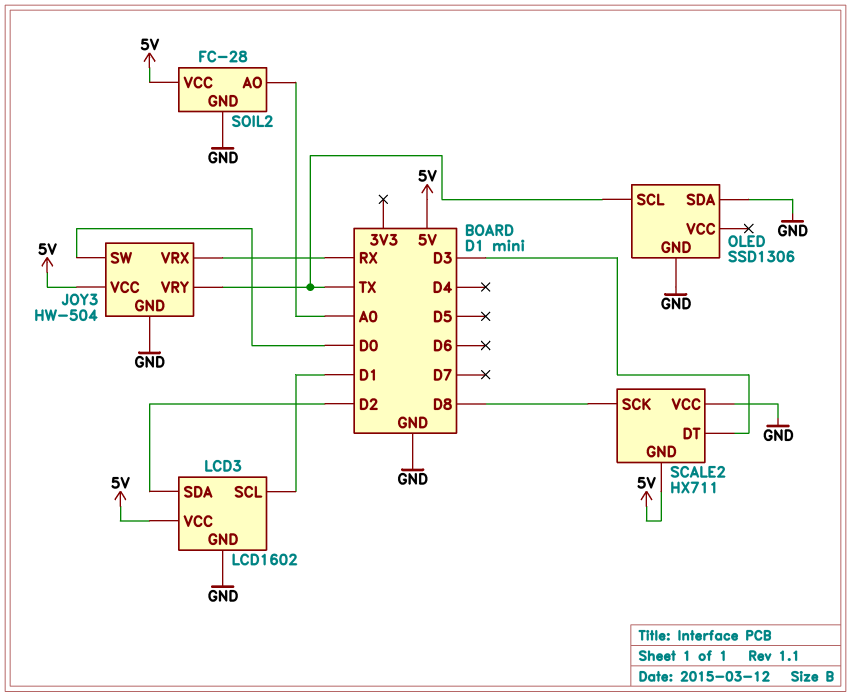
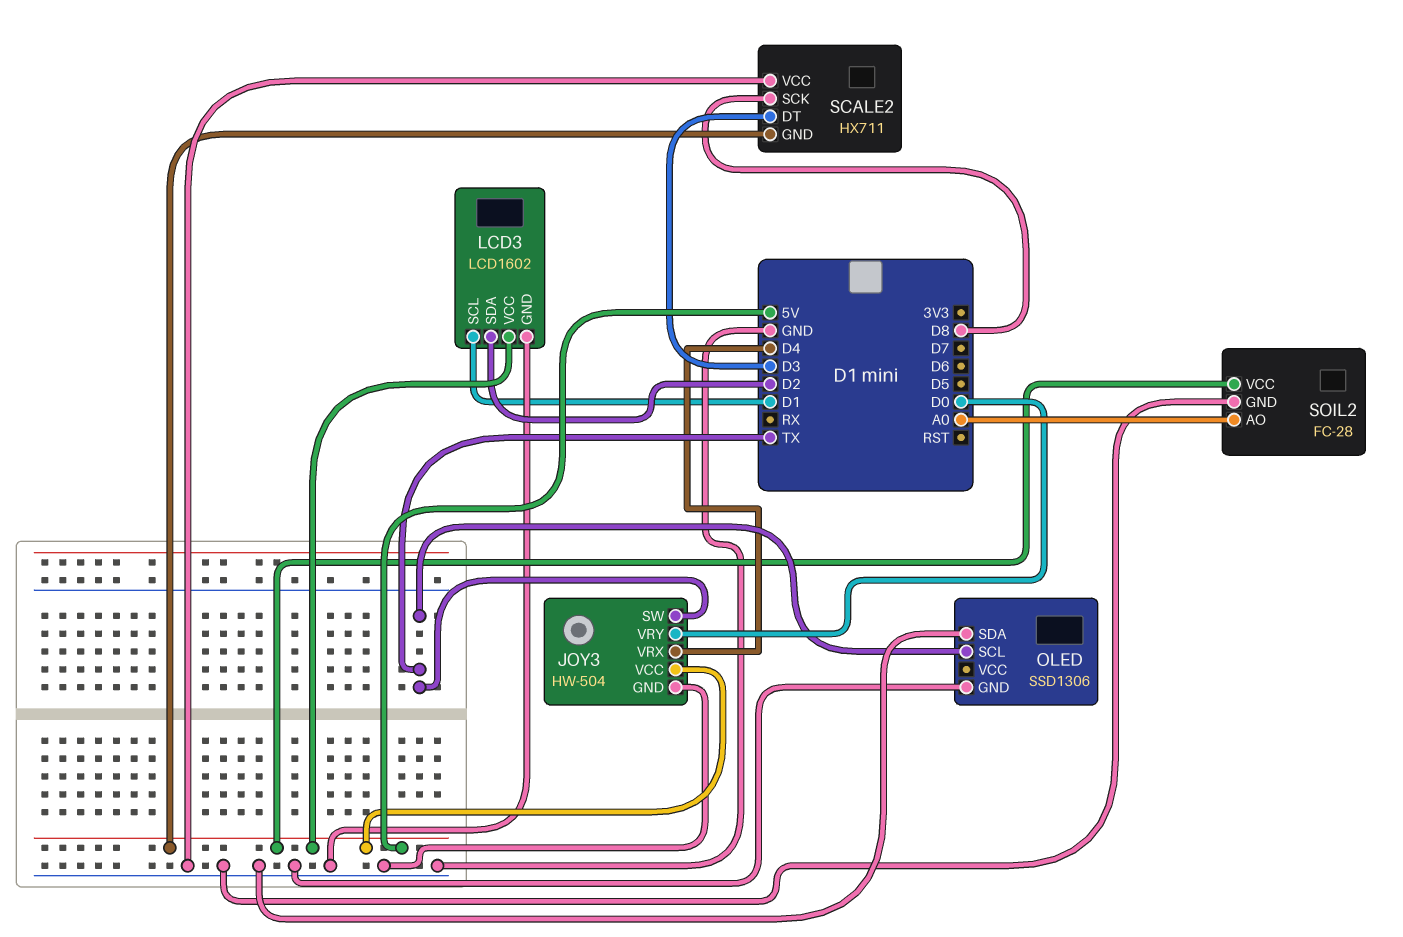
JOY3 pin SW: D0 -> TX
JOY3 pin VRX: RX -> D4
JOY3 pin VRY: TX -> D0

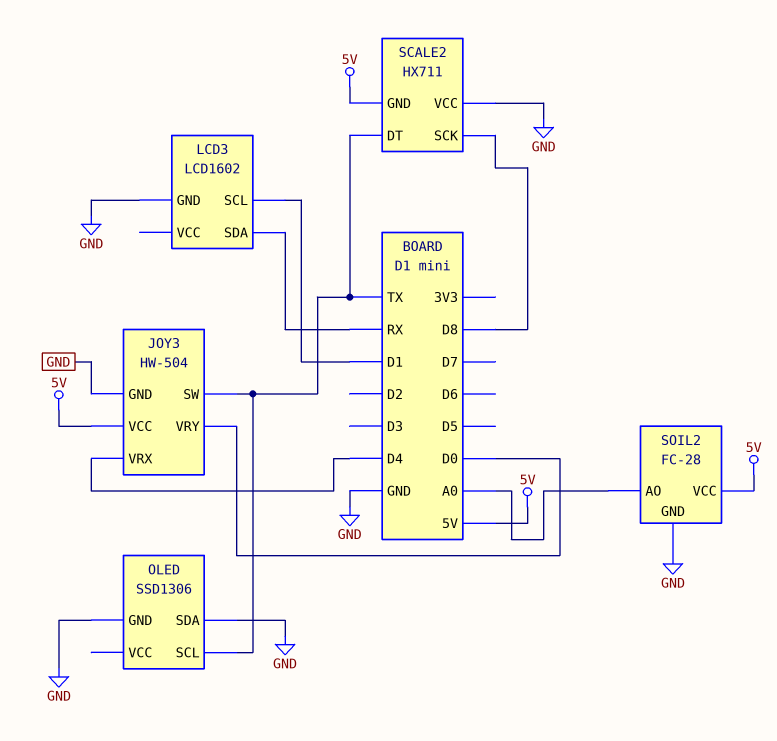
LCD3 pin SDA: D2 -> RX
LCD3 pin VCC: 5V -> none
SCALE2 pin DT: D3 -> TX

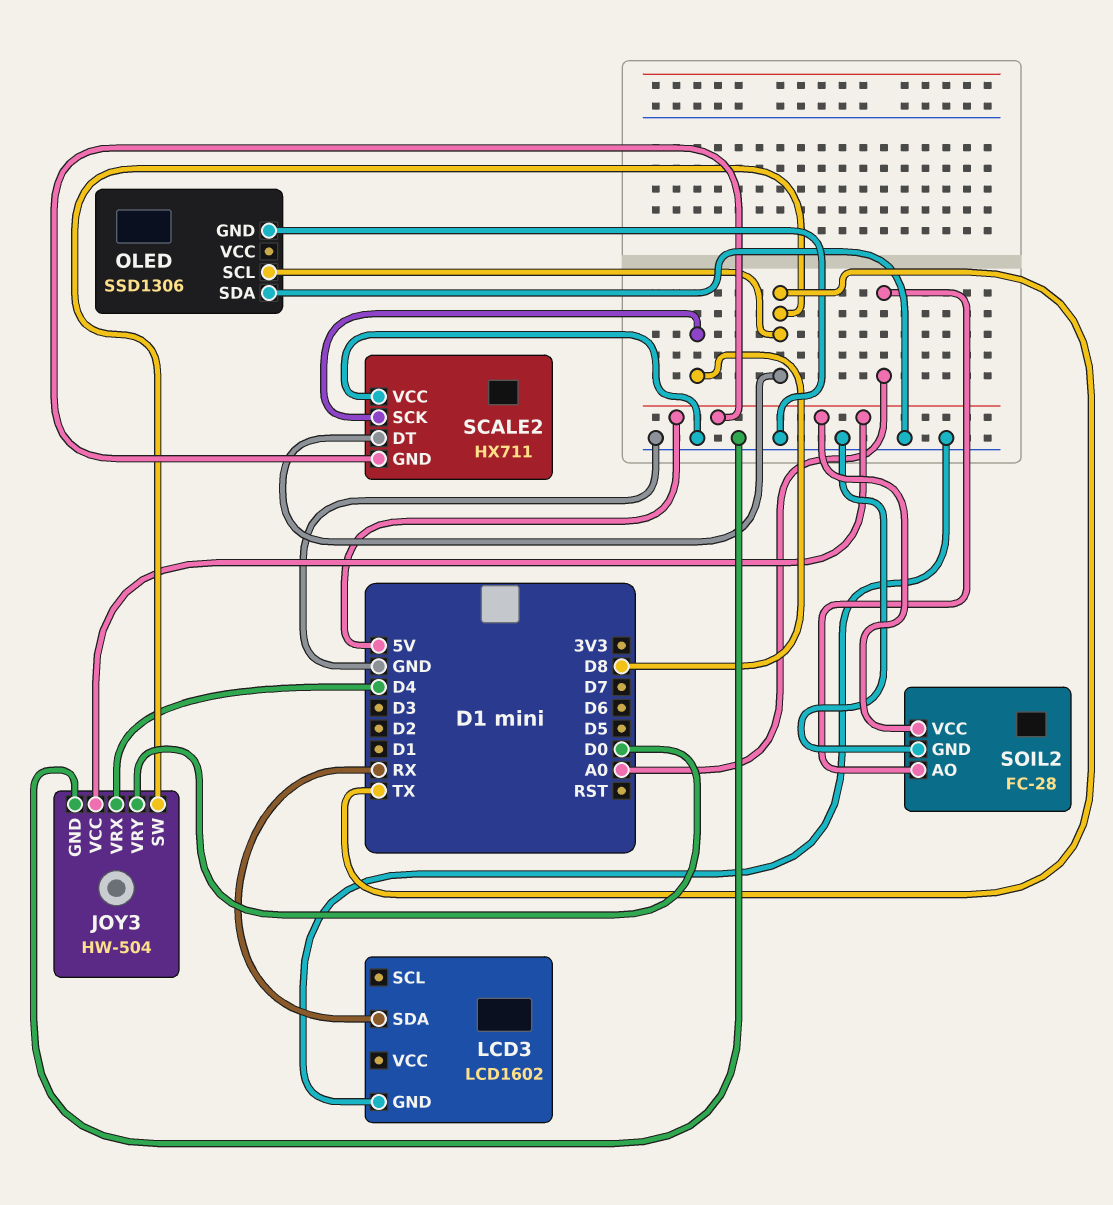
LCD3 pin SCL: D1 -> none

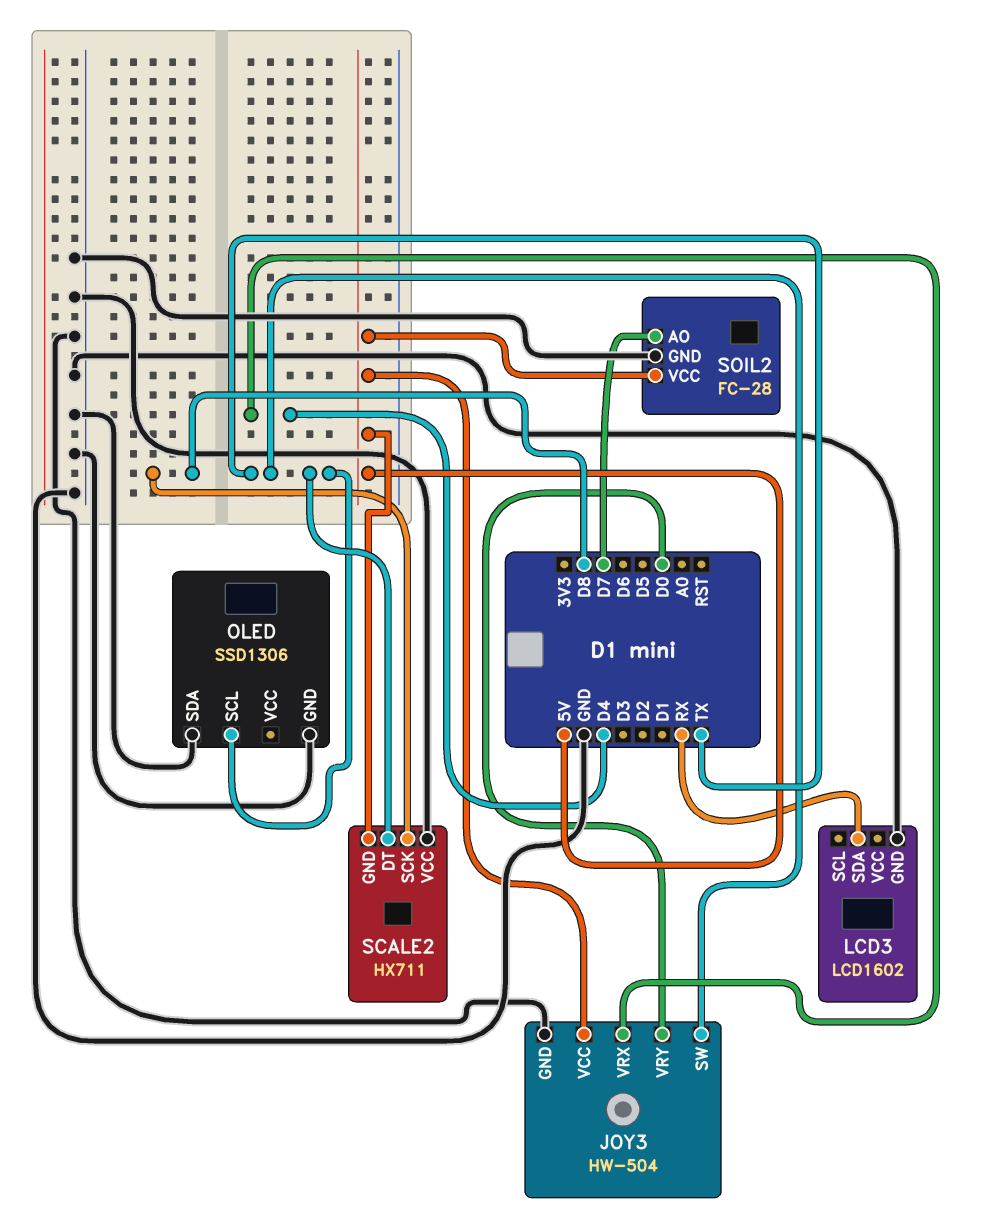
SOIL2 pin AO: A0 -> D7

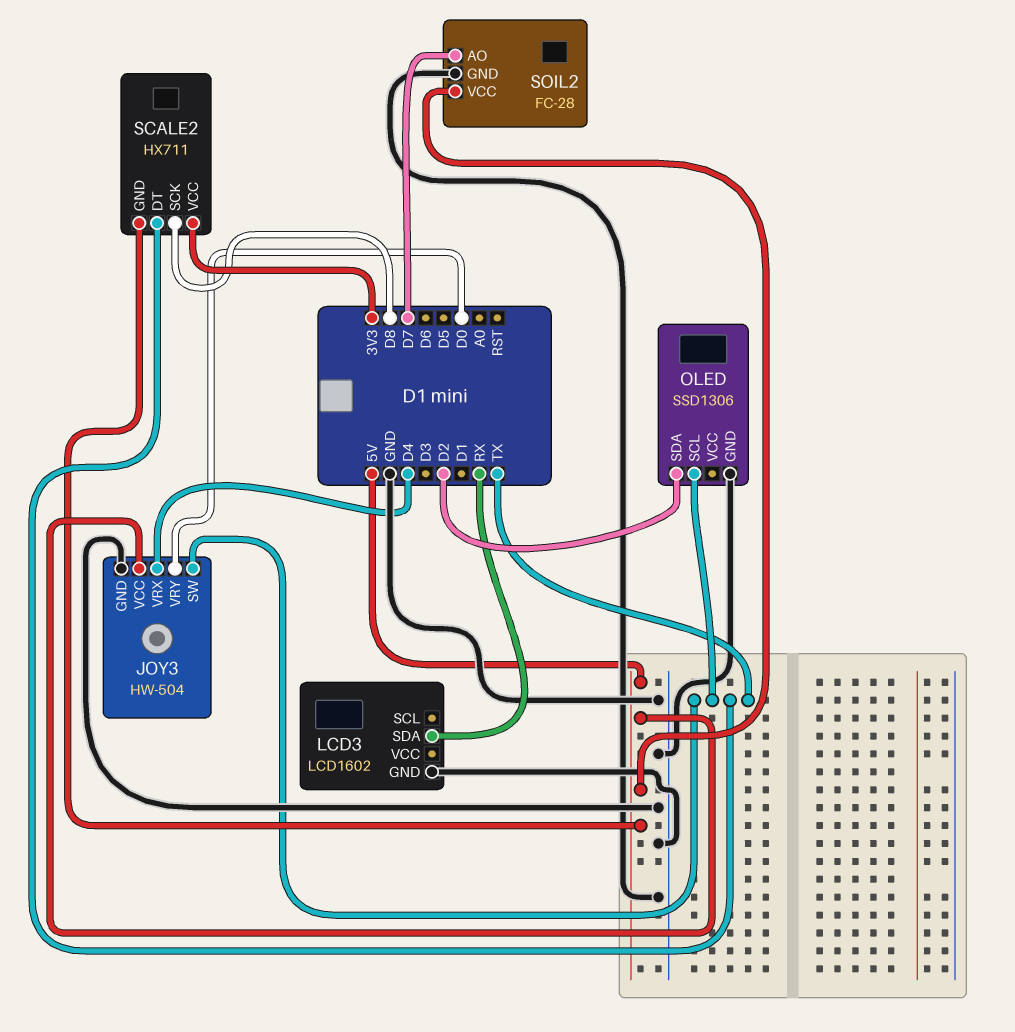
OLED pin SDA: GND -> D2
SCALE2 pin VCC: GND -> 3V3

